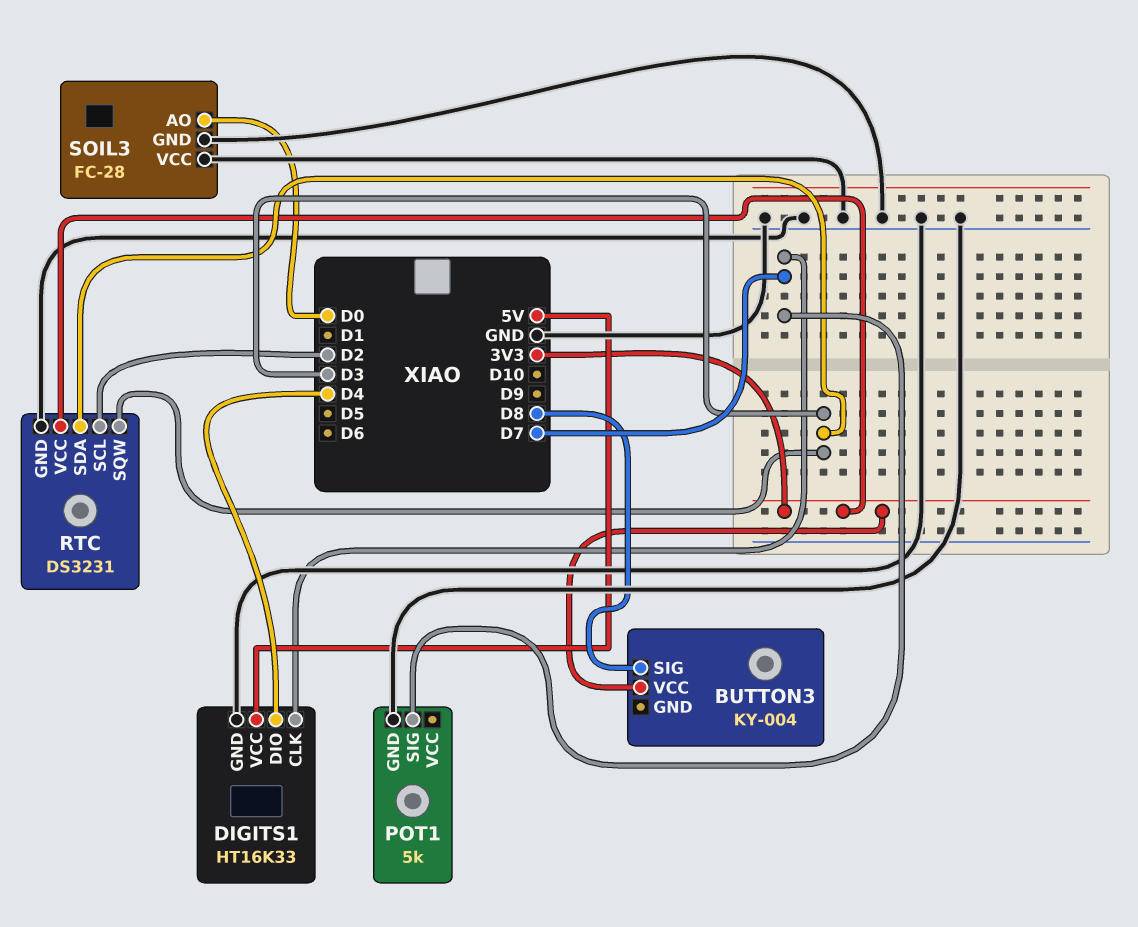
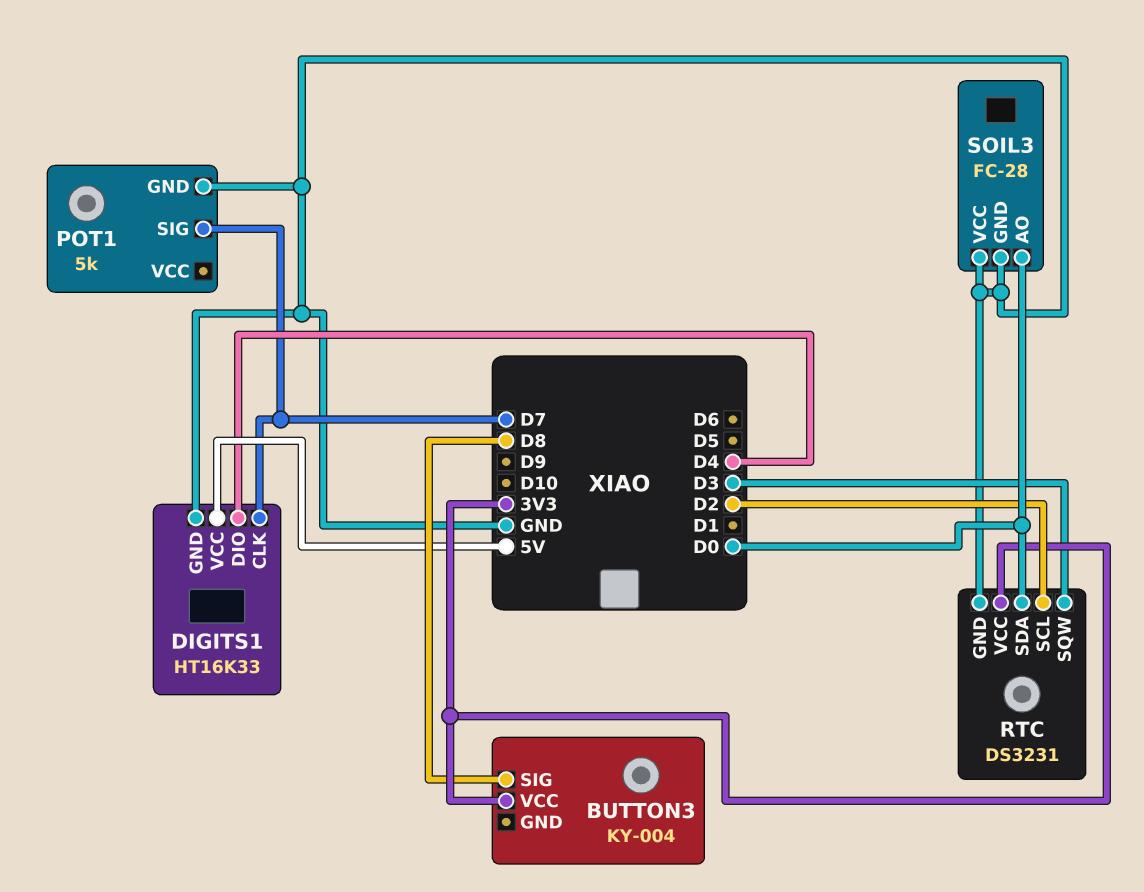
RTC pin SDA: D3 -> D0

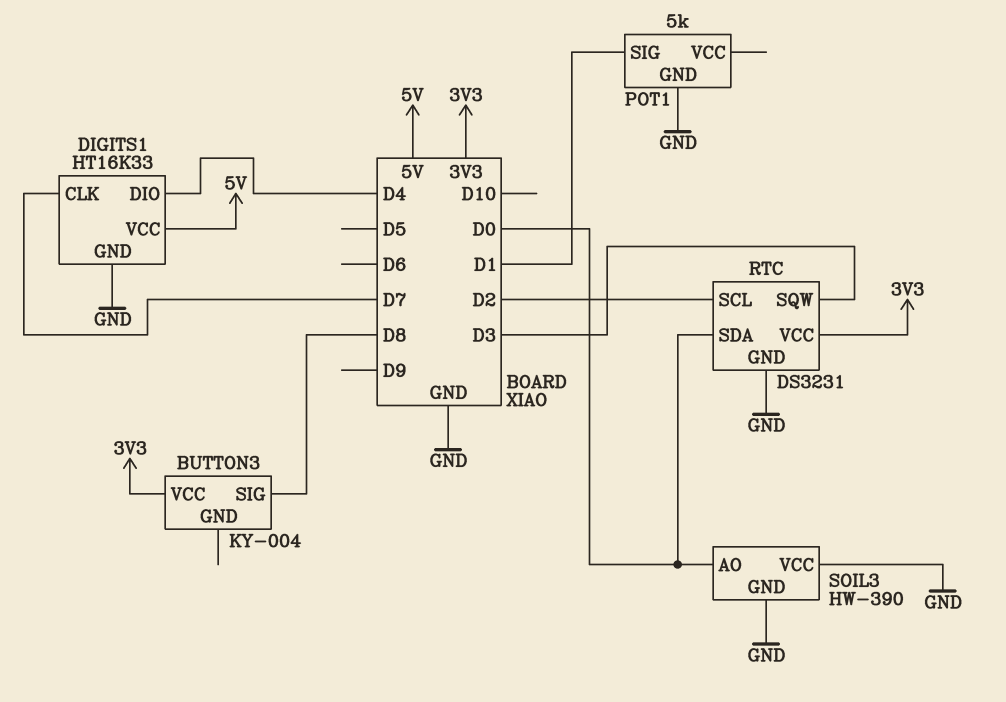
POT1 pin SIG: D7 -> D1
SOIL3: FC-28 -> HW-390

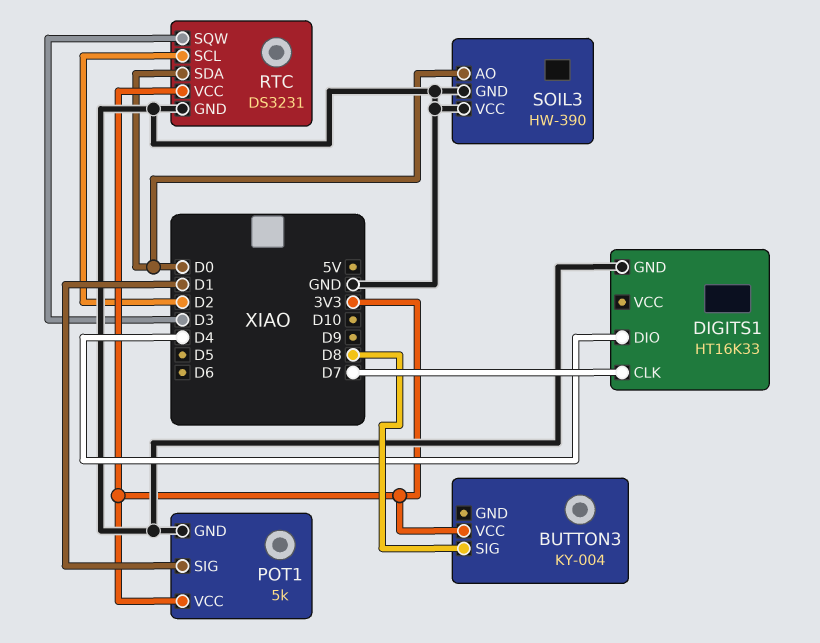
DIGITS1 pin VCC: 5V -> none
POT1 pin VCC: none -> 3V3

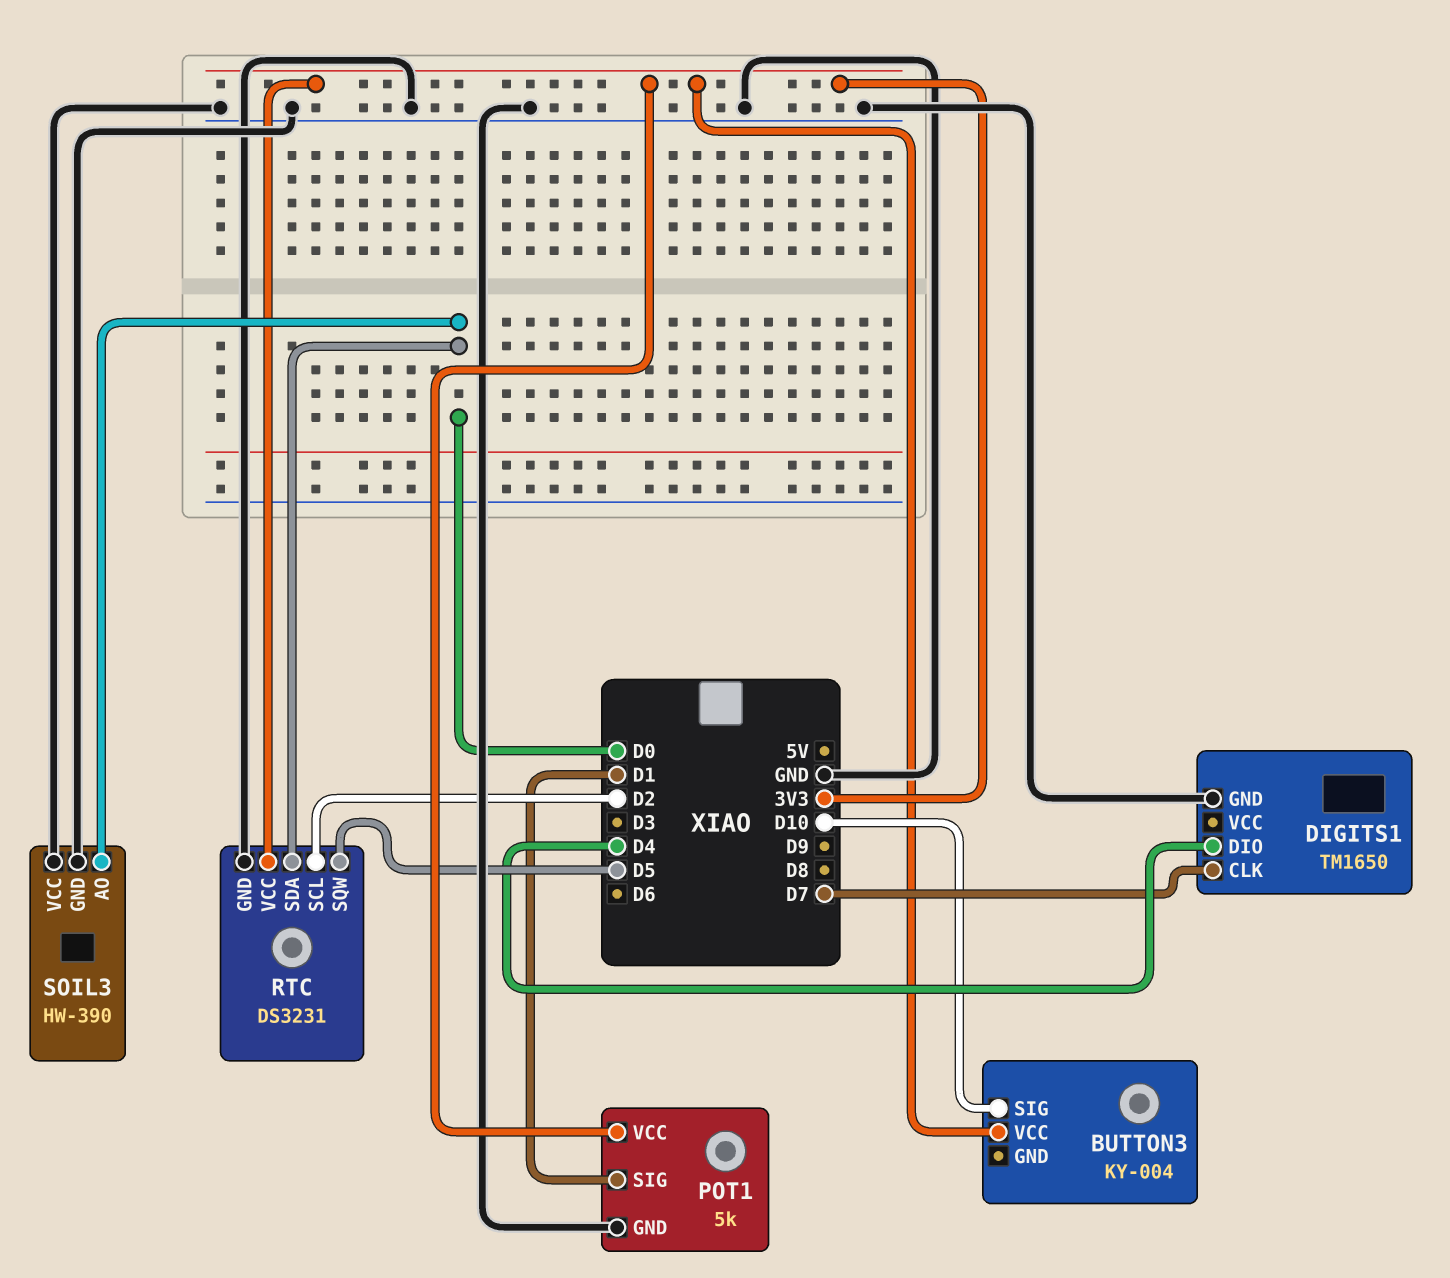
BUTTON3 pin SIG: D8 -> D10
DIGITS1: HT16K33 -> TM1650
RTC pin SQW: D3 -> D5

